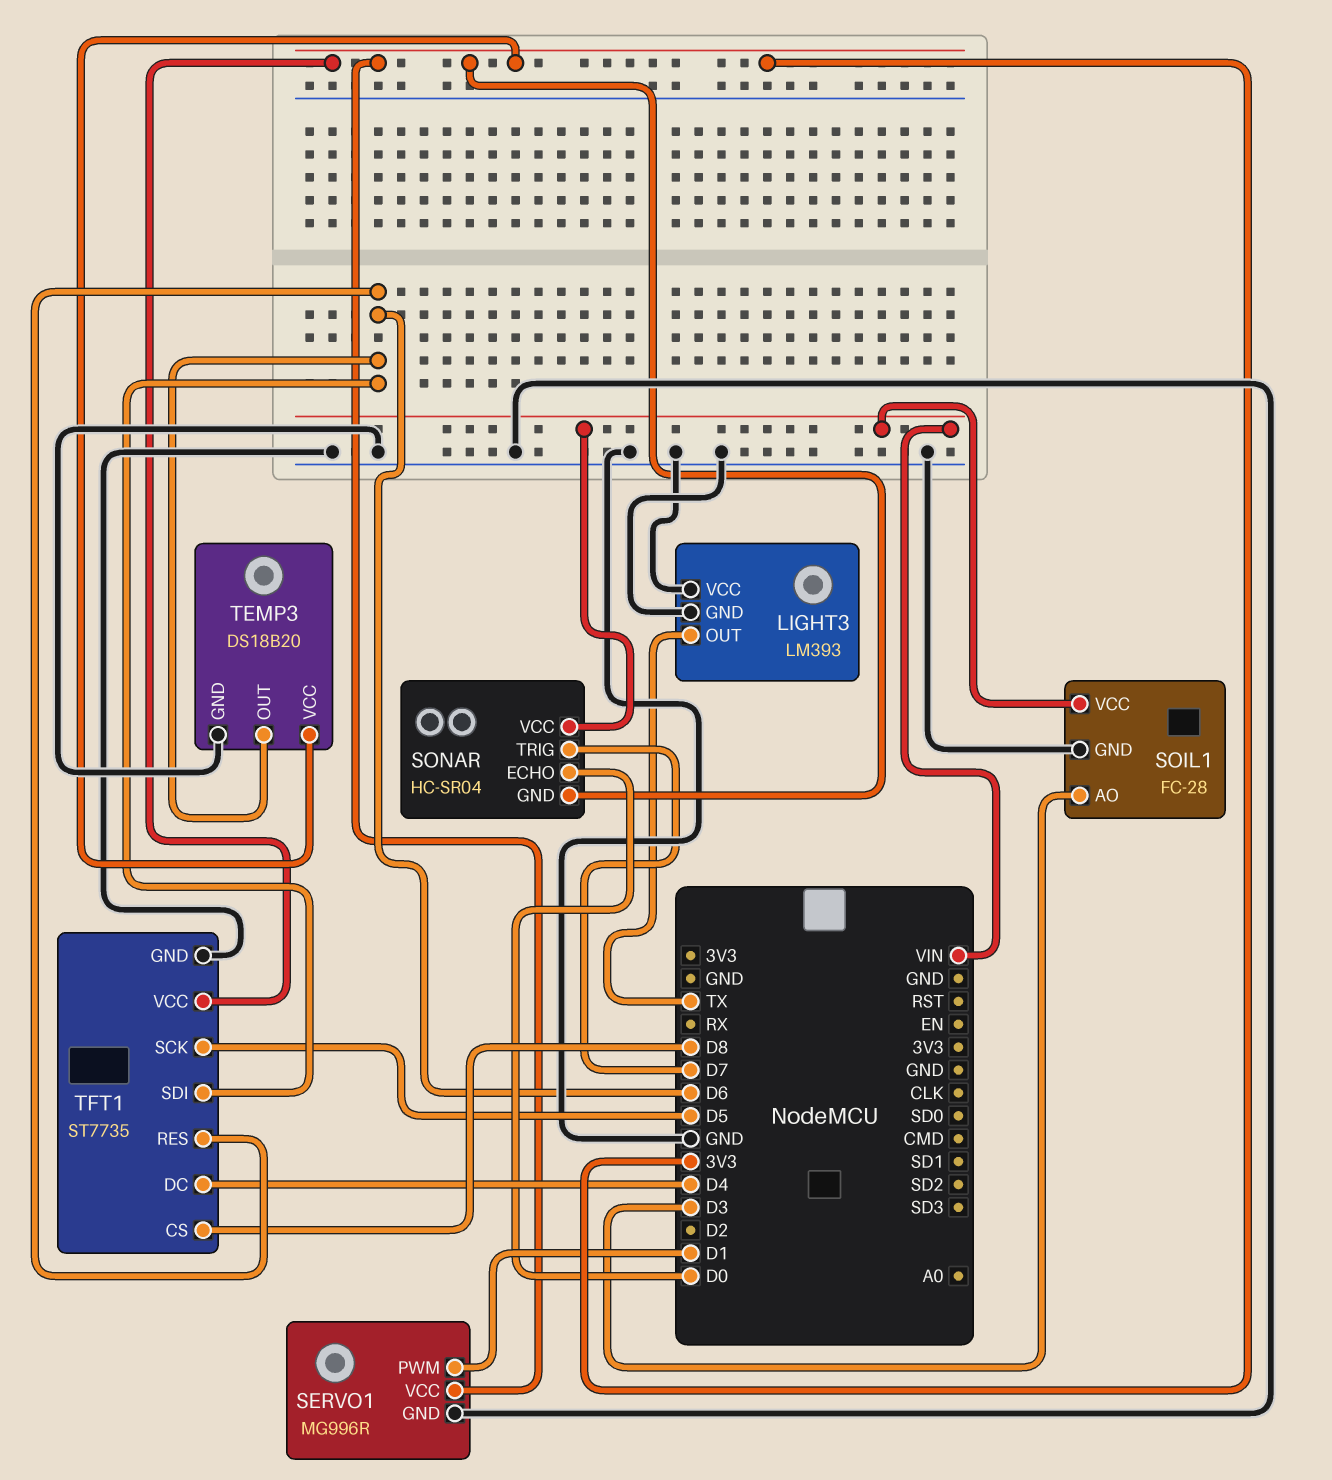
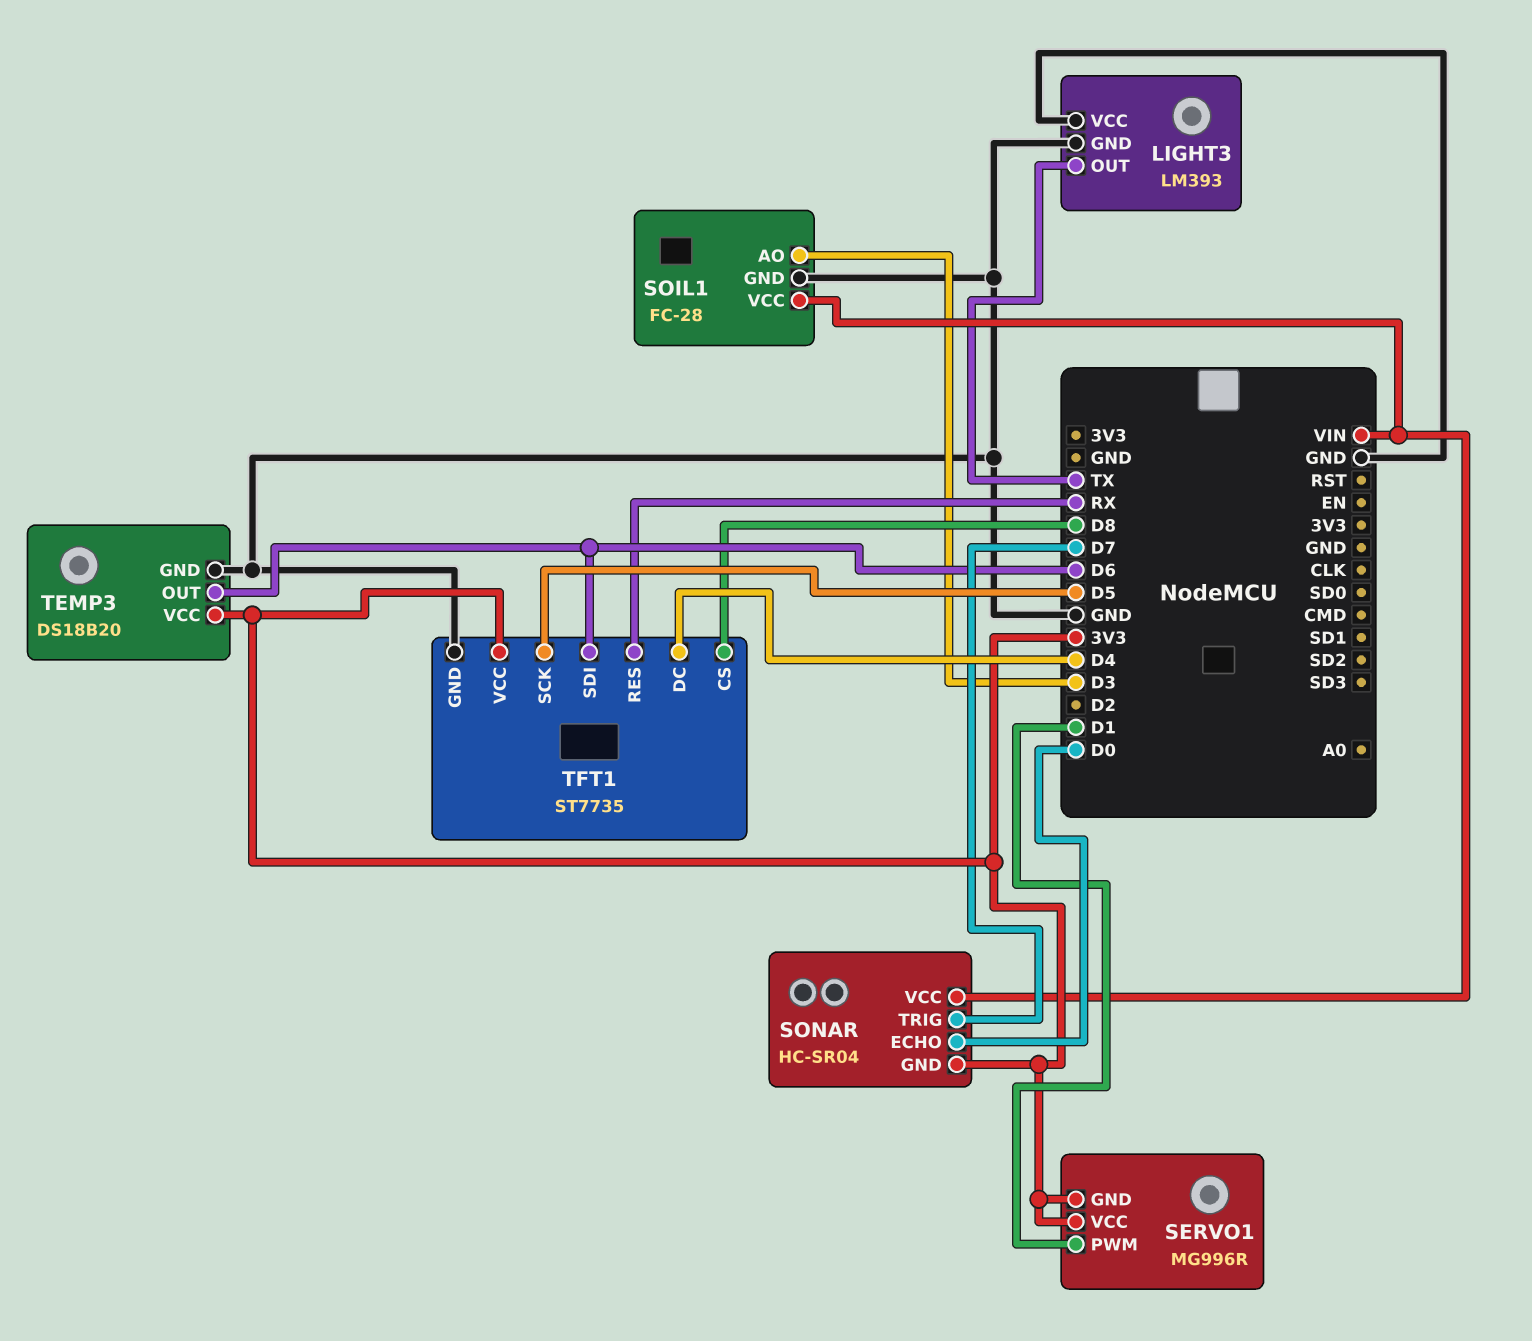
SERVO1 pin GND: GND -> 3V3
TFT1 pin RES: D6 -> RX

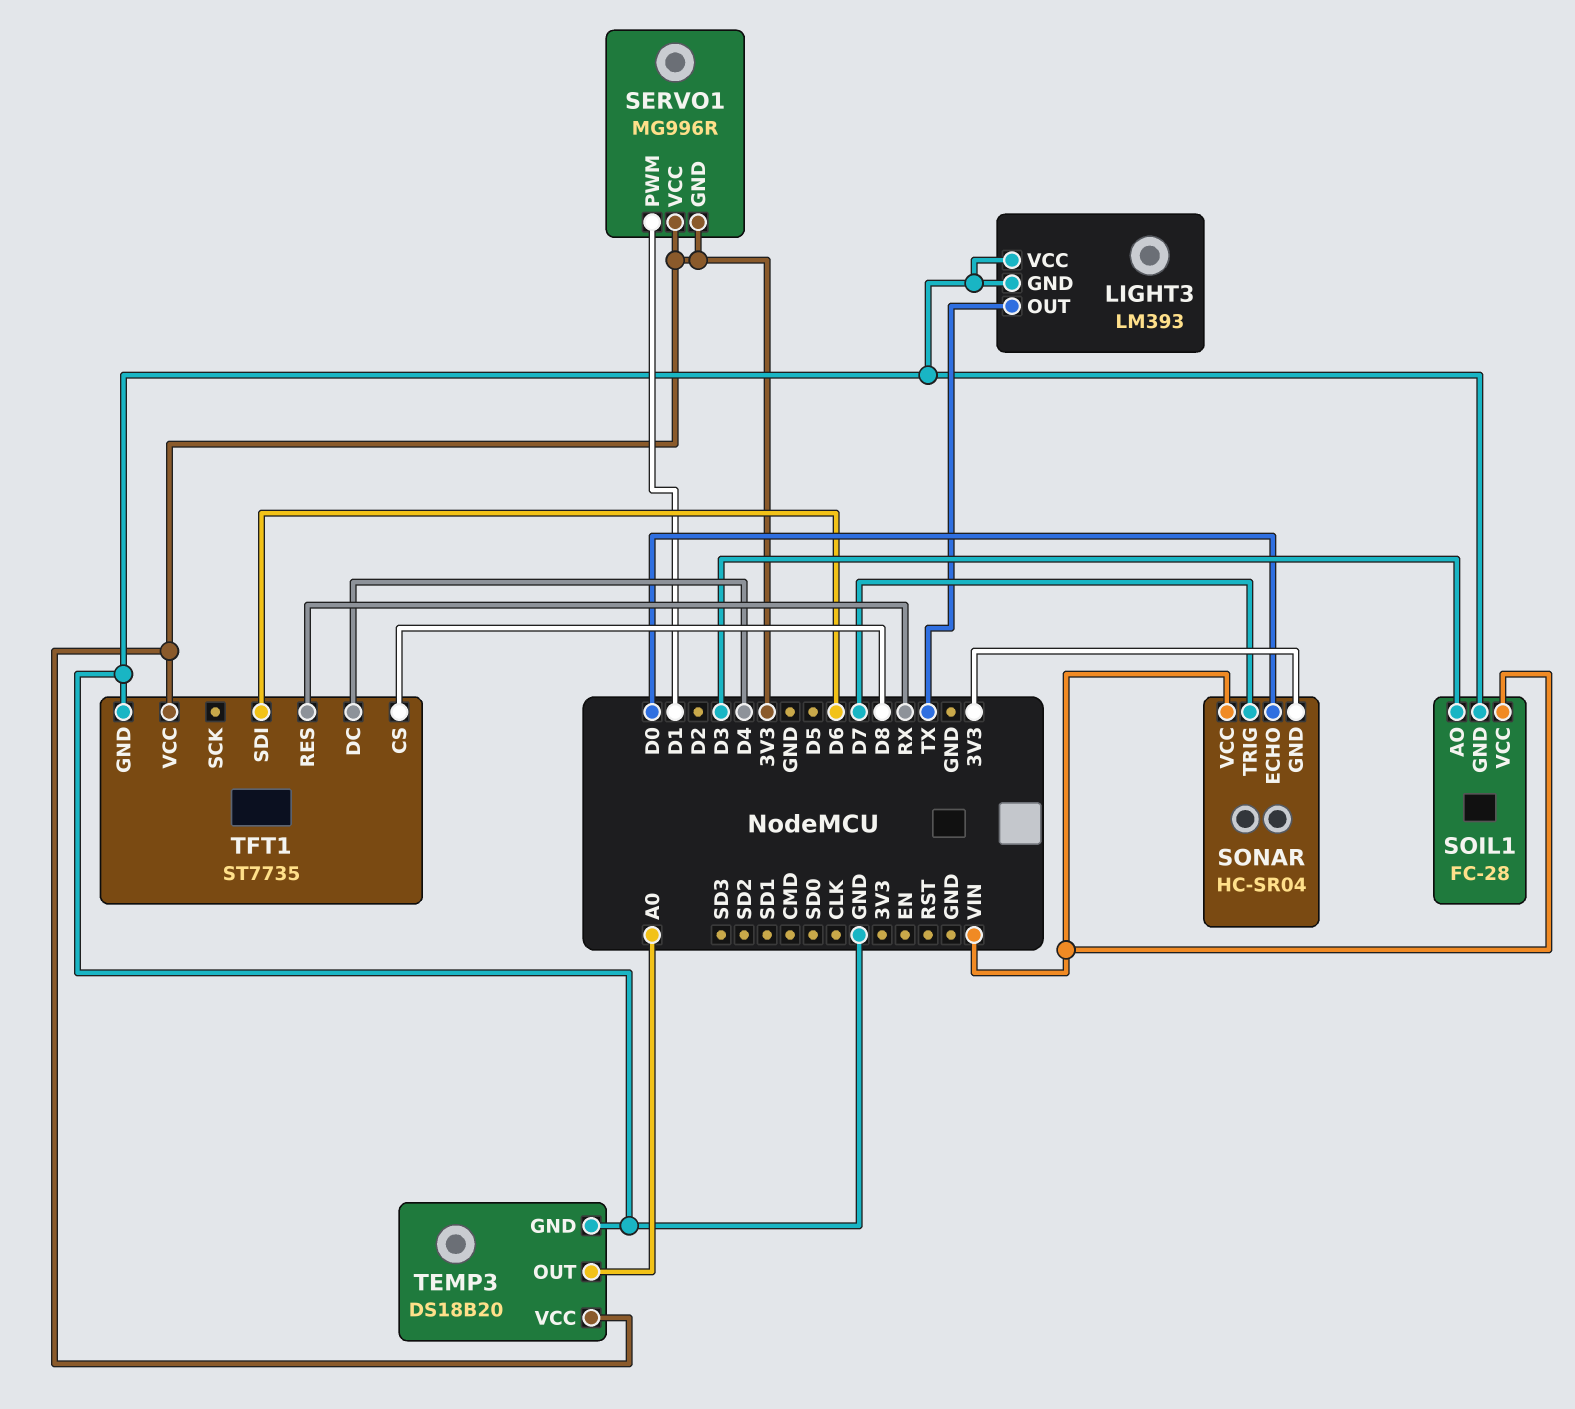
TEMP3 pin OUT: D6 -> A0
TFT1 pin SCK: D5 -> none

